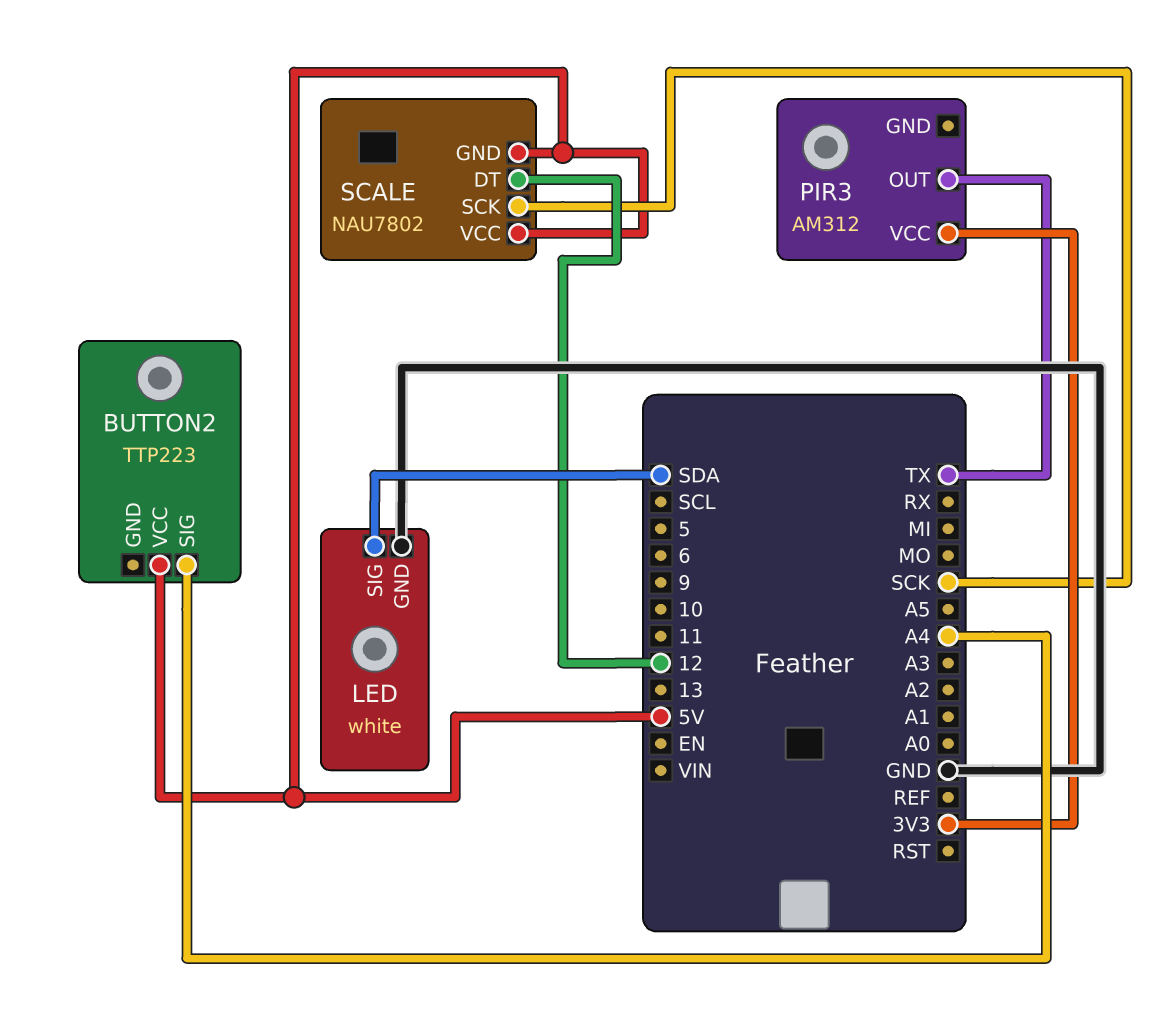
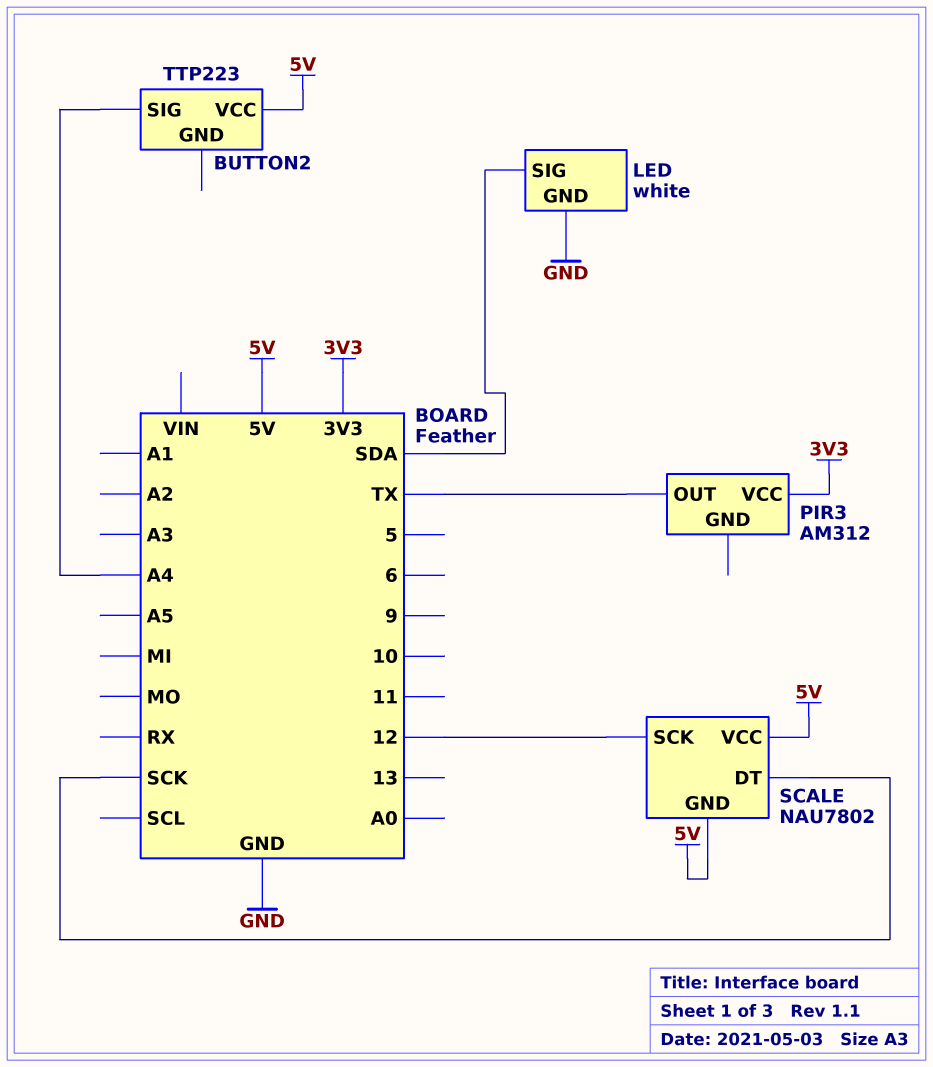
SCALE pin DT: 12 -> SCK
SCALE pin SCK: SCK -> 12

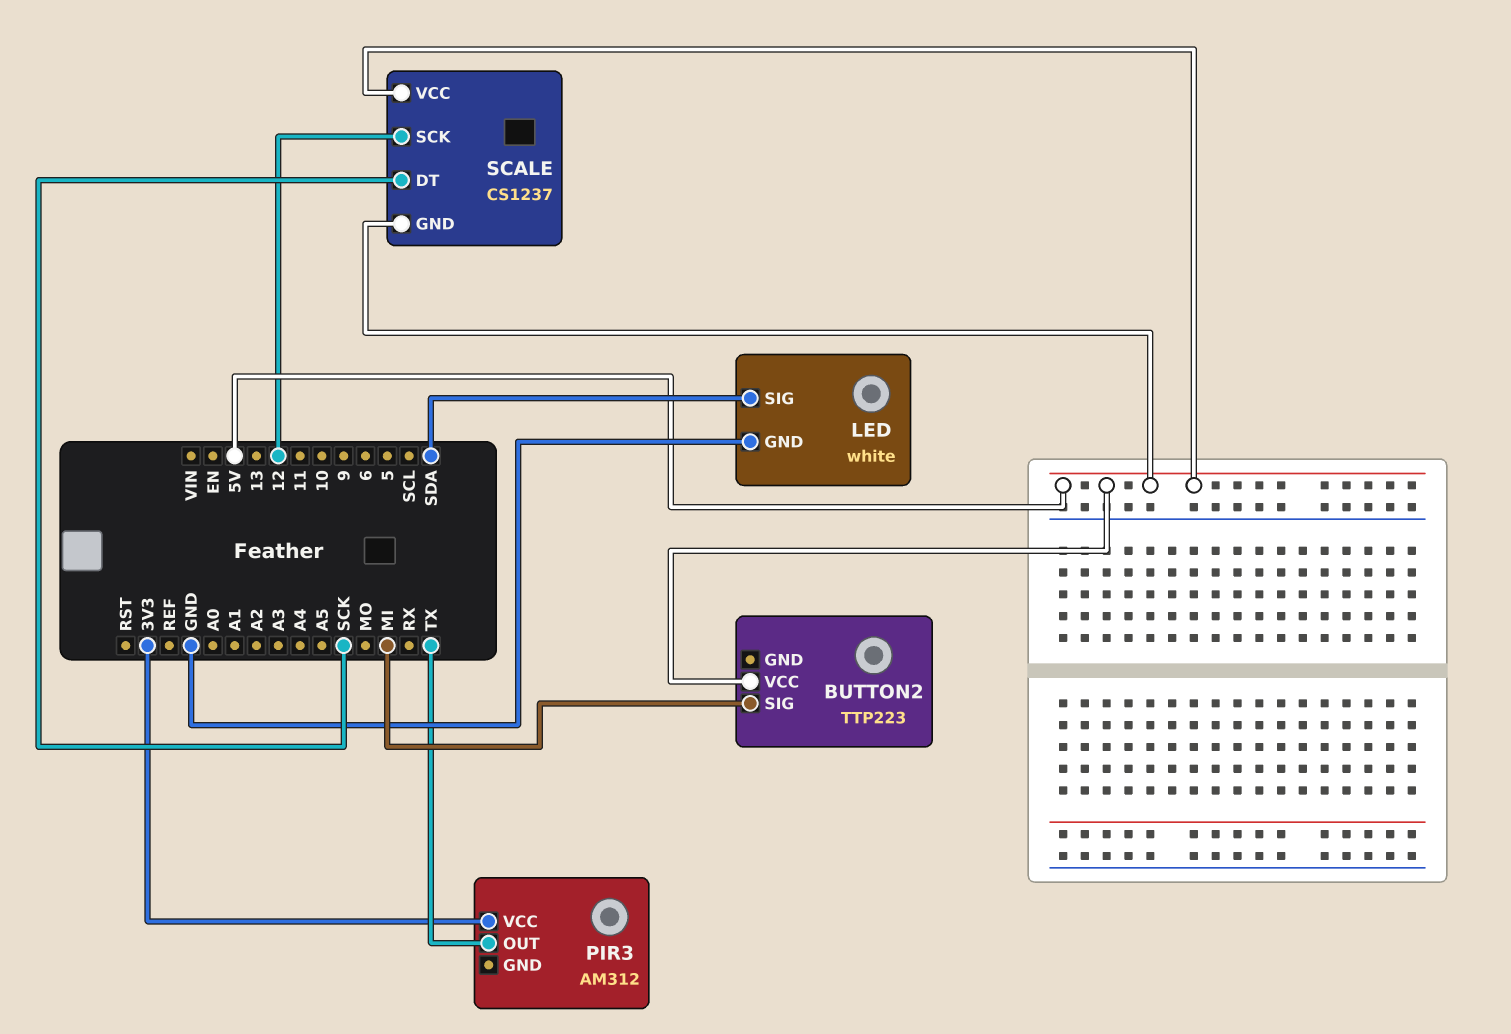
BUTTON2 pin SIG: A4 -> MI
SCALE: NAU7802 -> CS1237

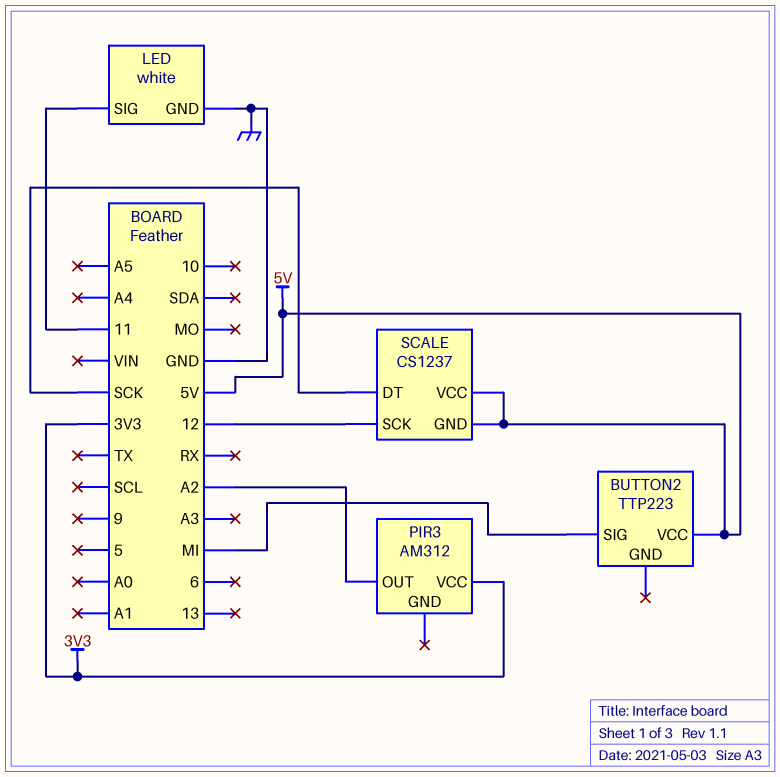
LED pin SIG: SDA -> 11
PIR3 pin OUT: TX -> A2

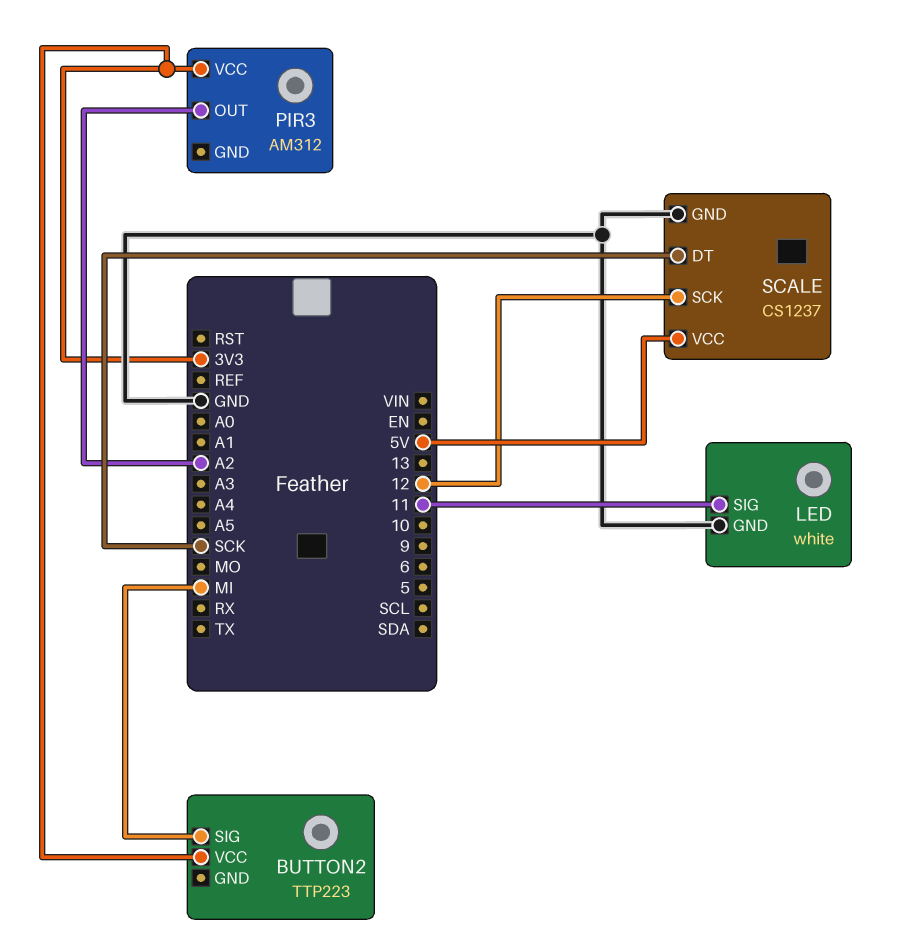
BUTTON2 pin VCC: 5V -> 3V3
SCALE pin GND: 5V -> GND

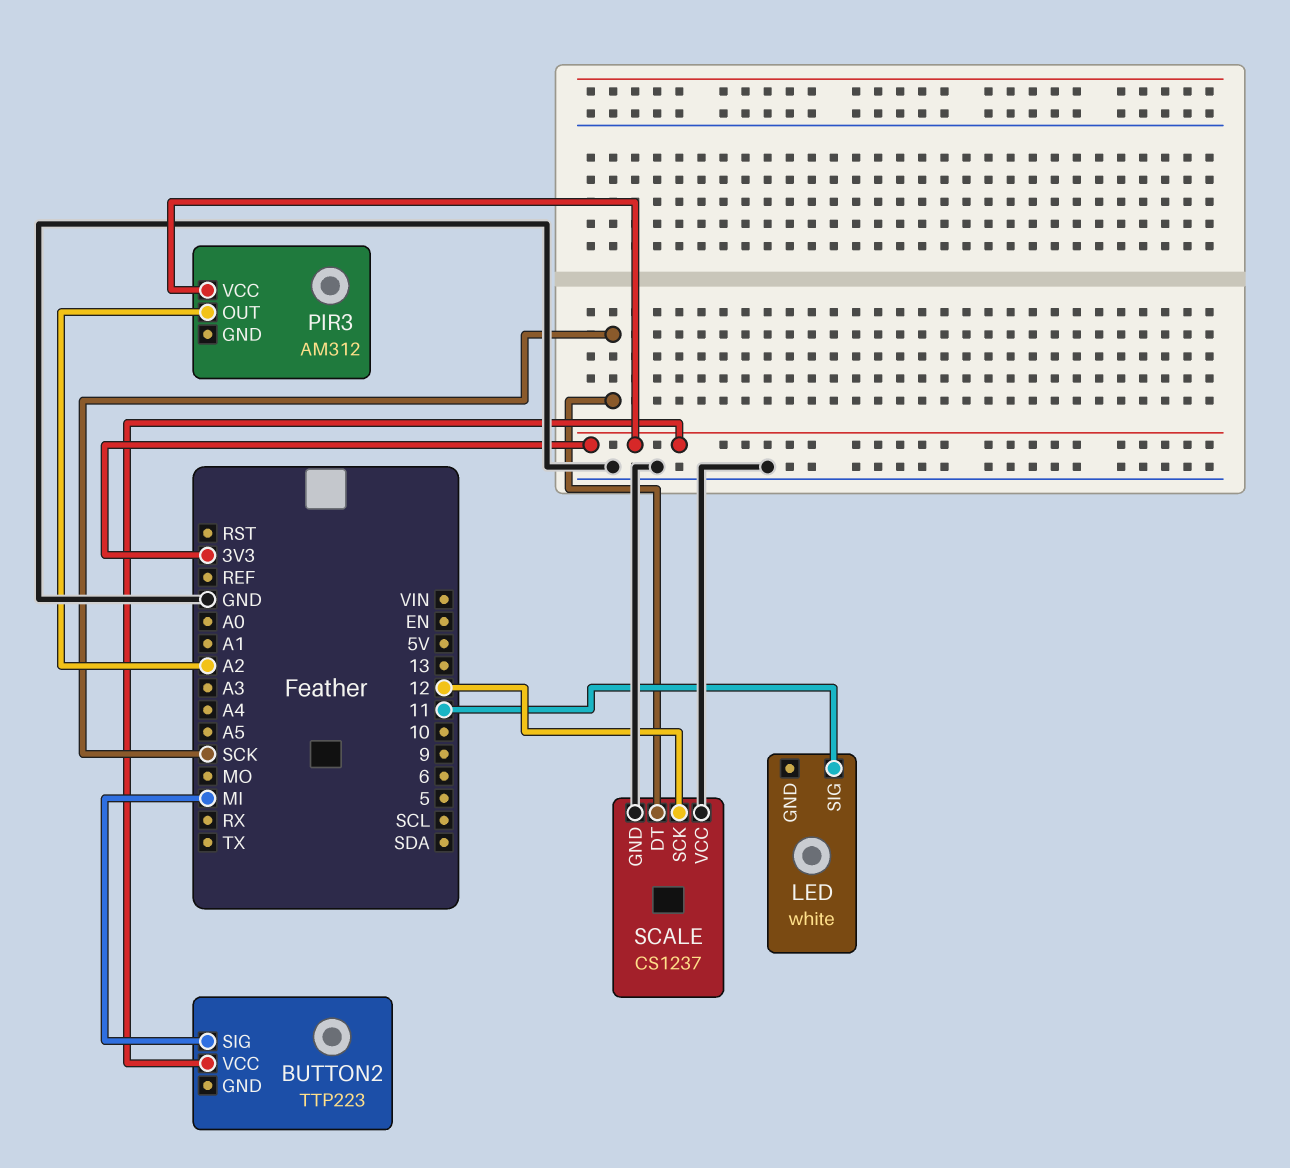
LED pin GND: GND -> none
SCALE pin VCC: 5V -> GND

